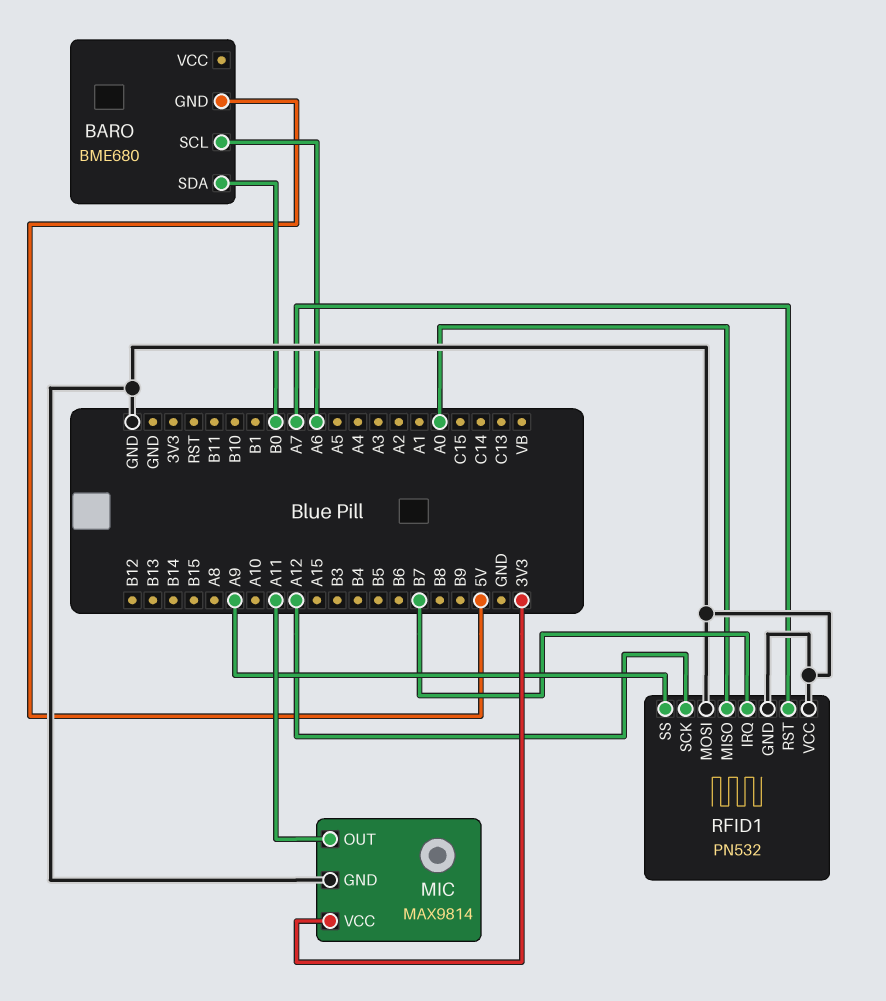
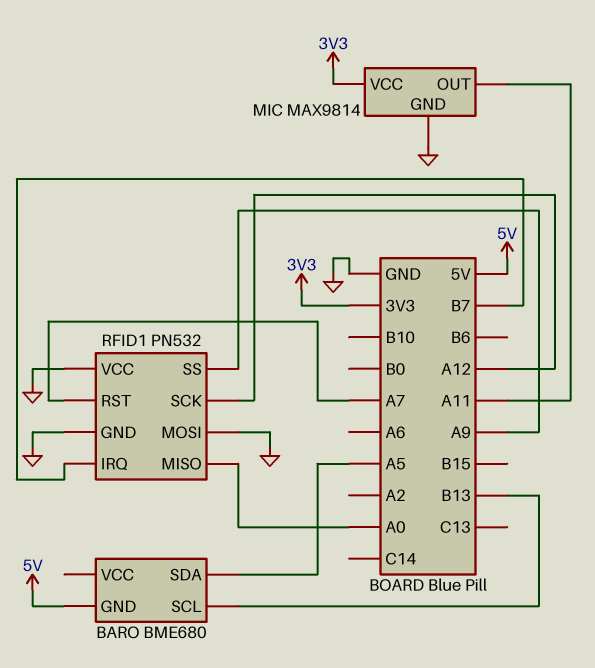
BARO pin SCL: A6 -> B13
BARO pin SDA: B0 -> A5

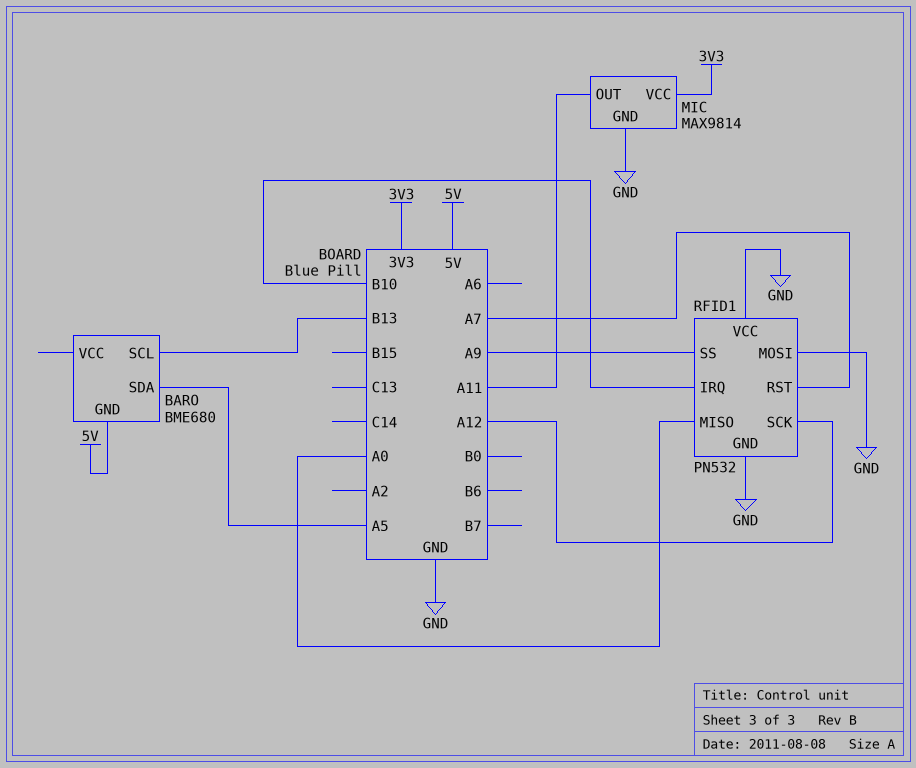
RFID1 pin IRQ: B7 -> B10

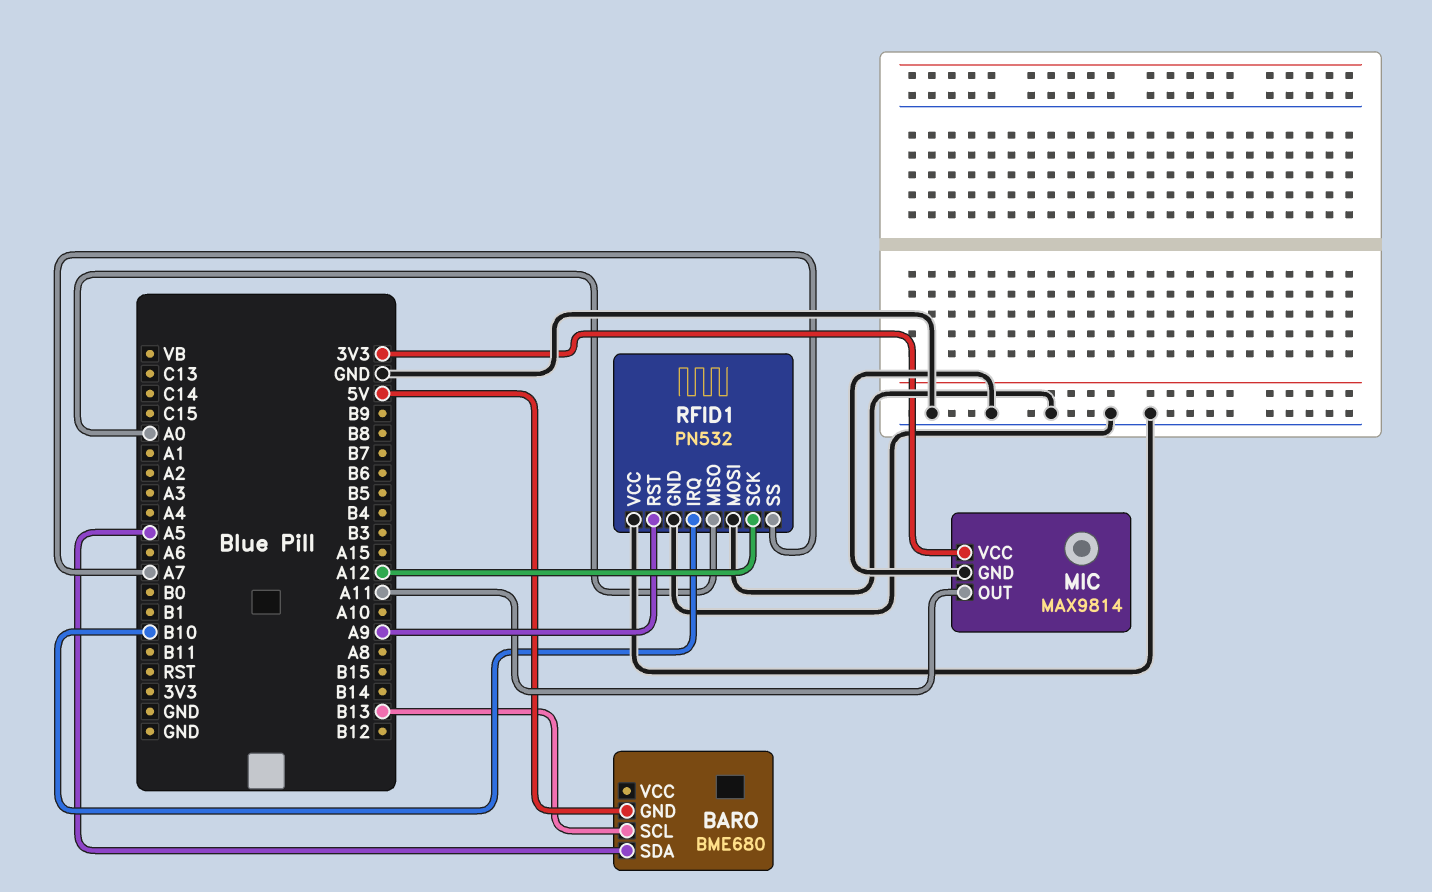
RFID1 pin RST: A7 -> A9
RFID1 pin SS: A9 -> A7

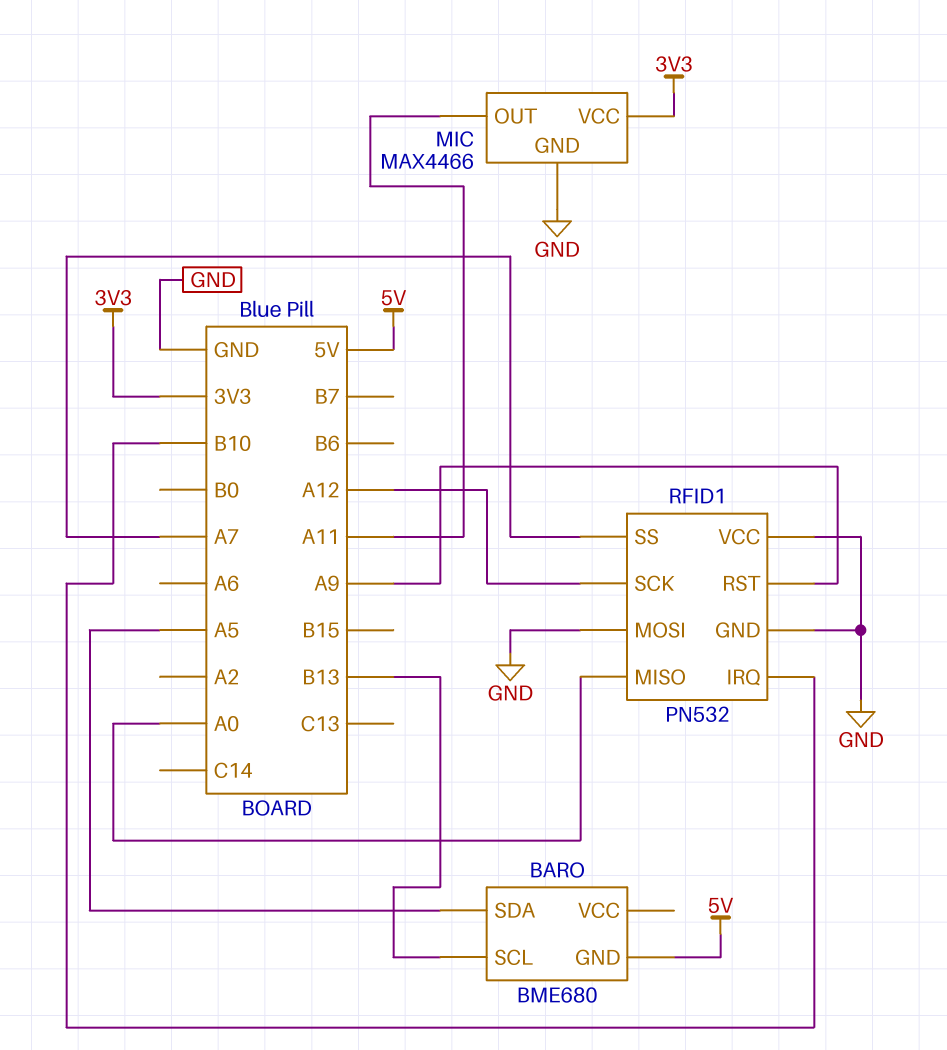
MIC: MAX9814 -> MAX4466

